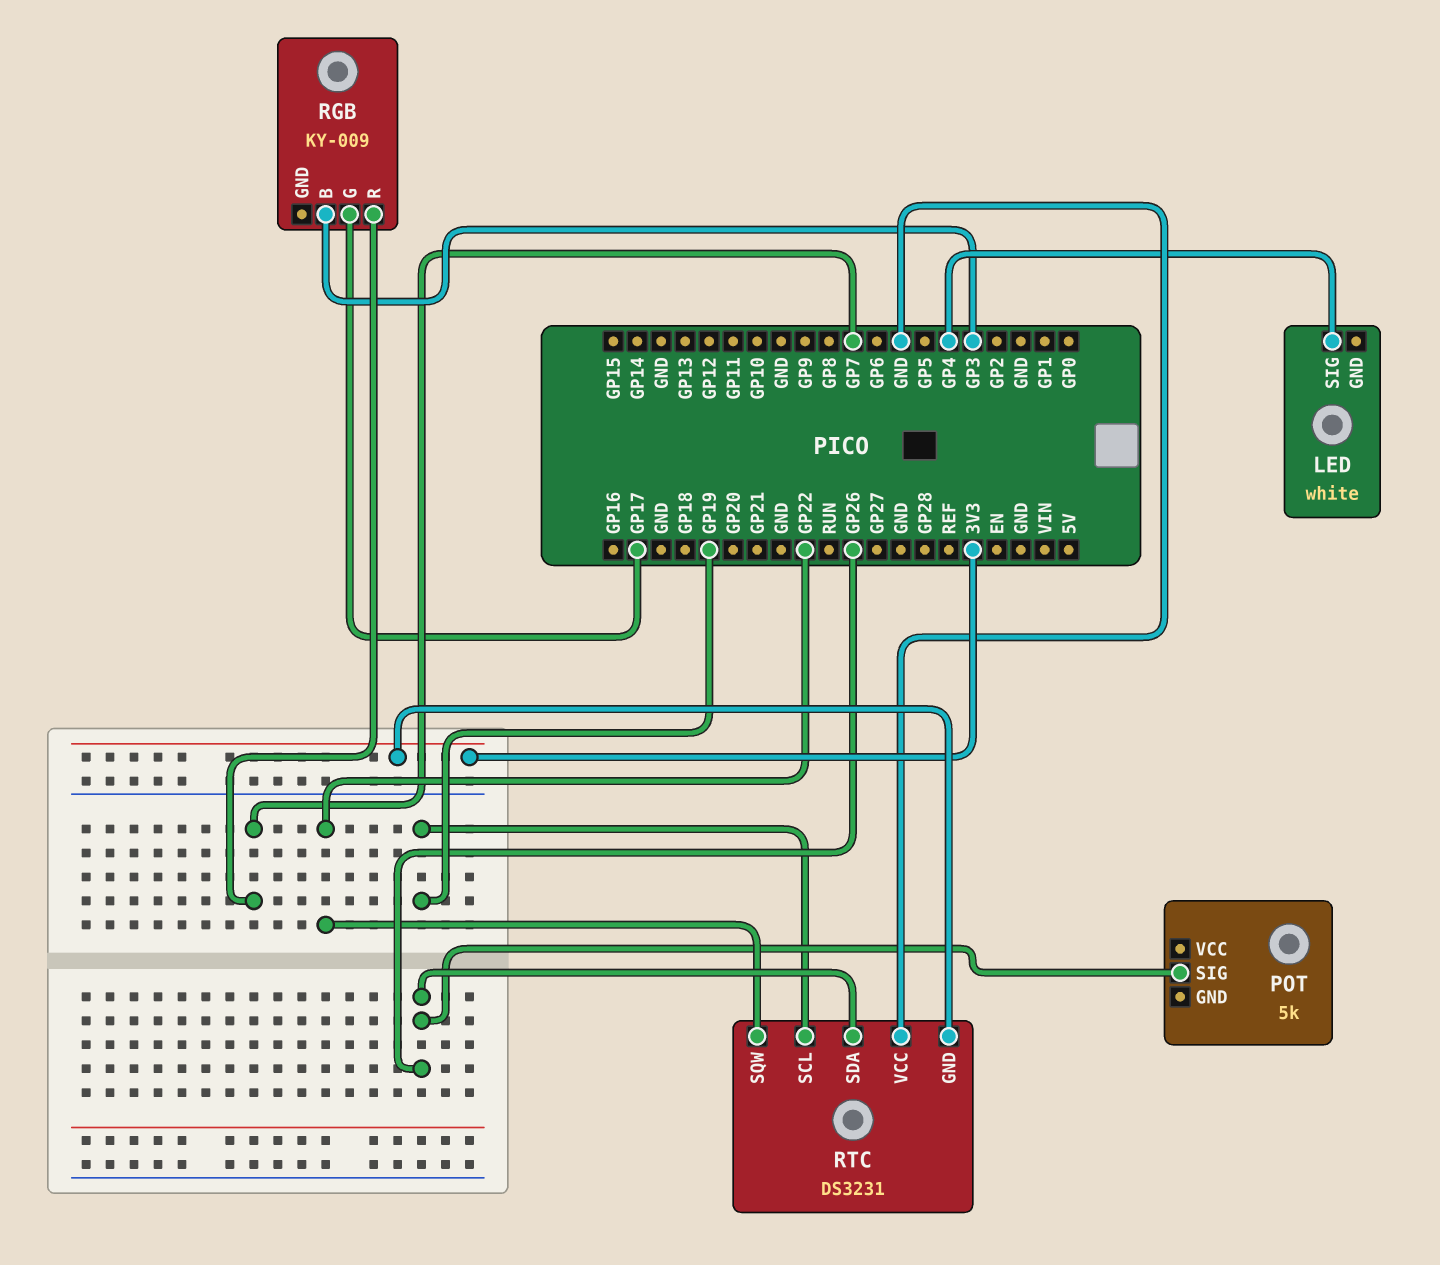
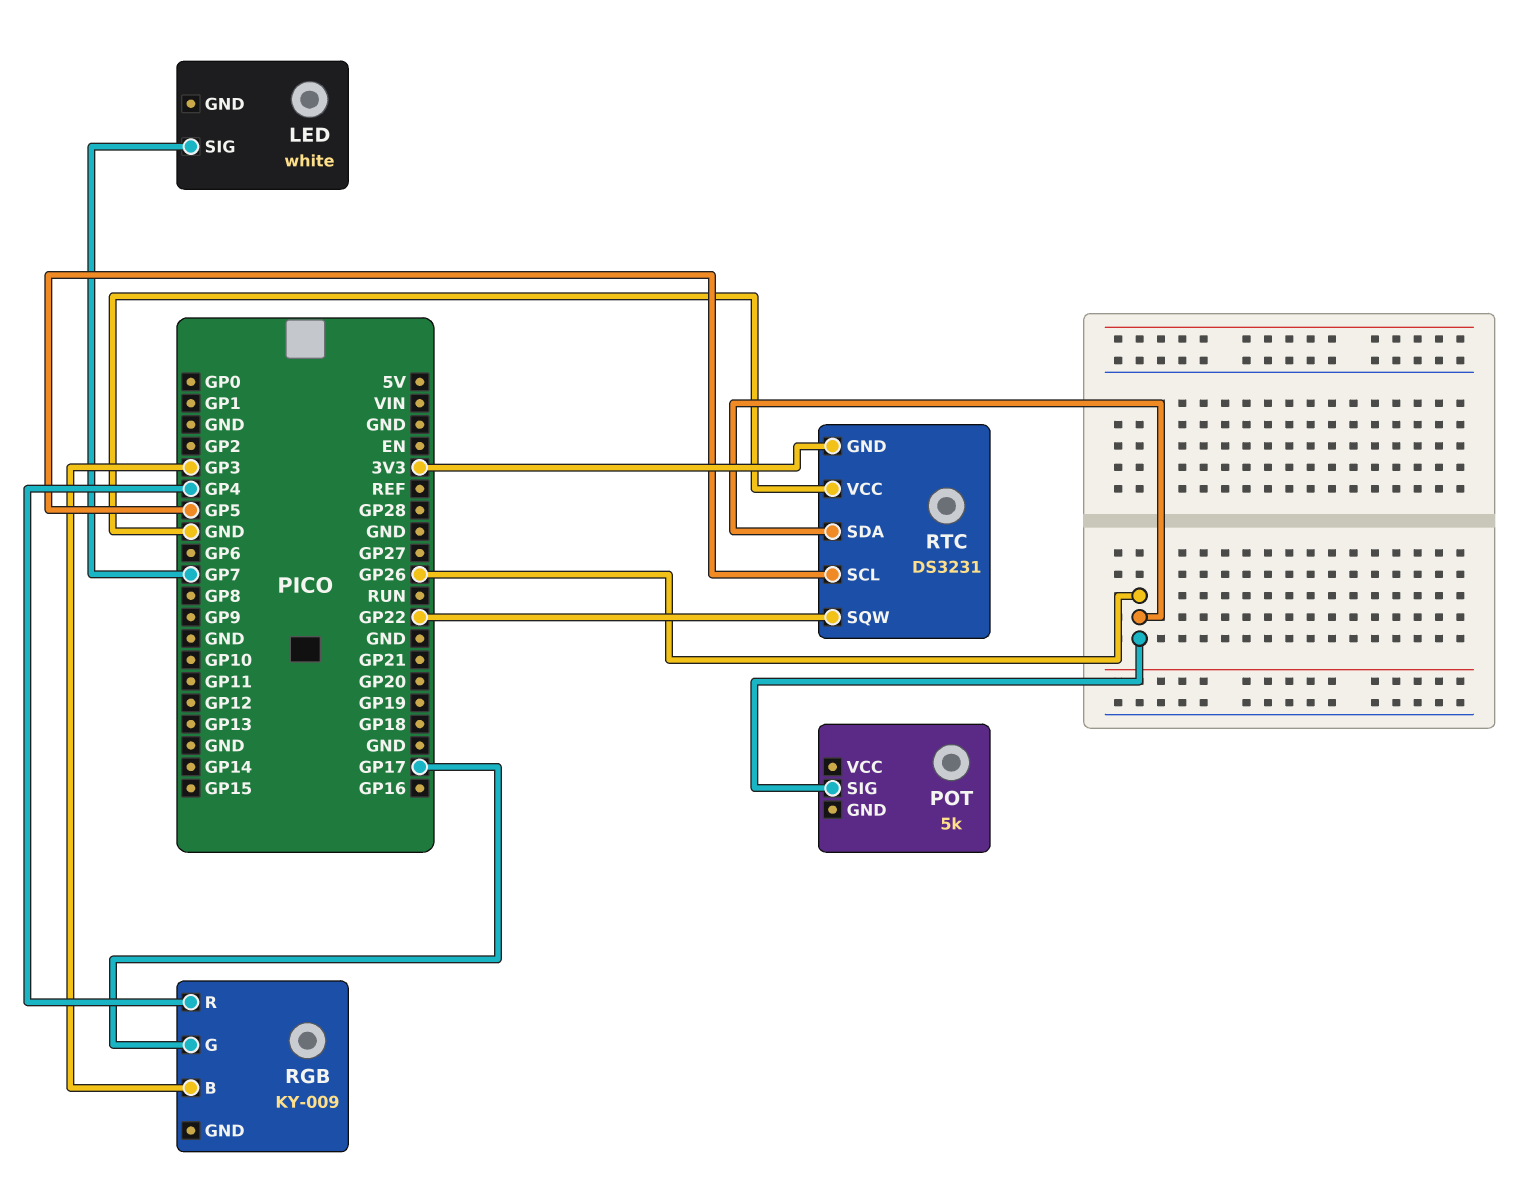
LED pin SIG: GP4 -> GP7
RGB pin R: GP7 -> GP4
RTC pin SCL: GP19 -> GP5

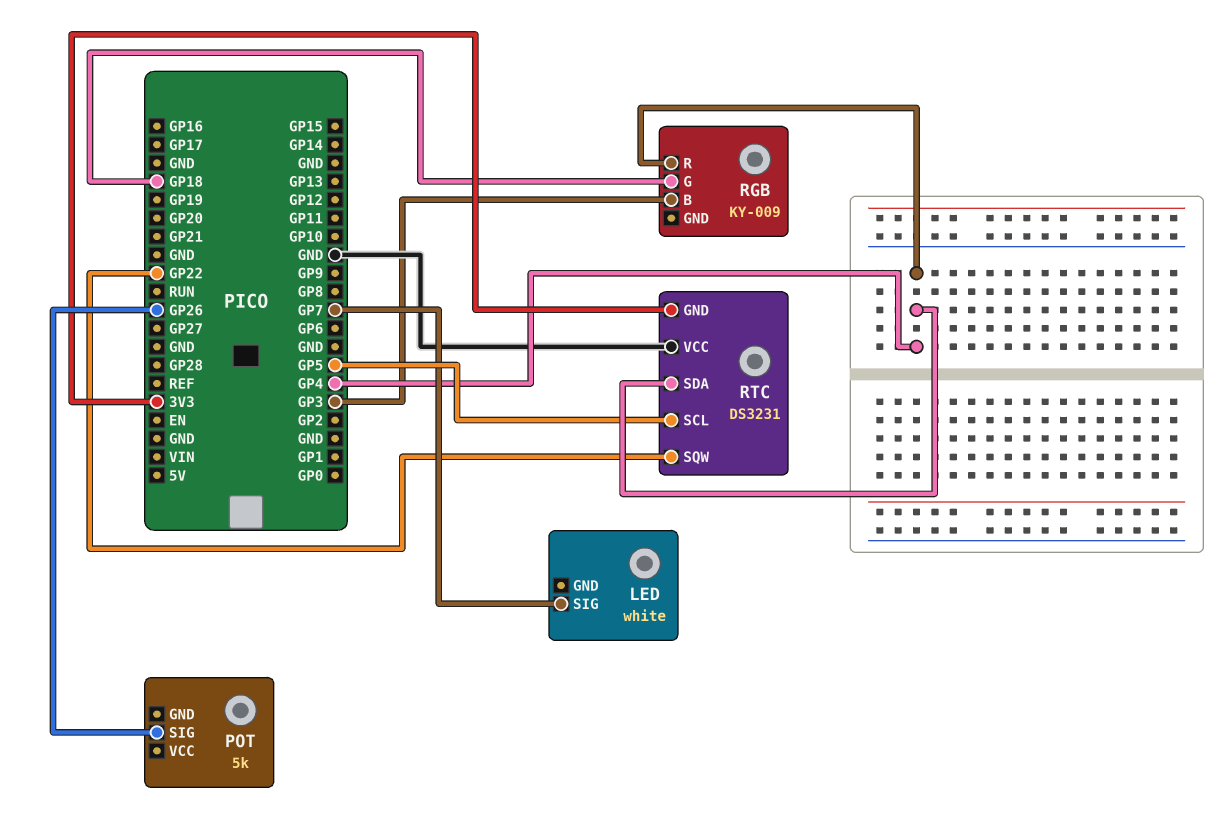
RGB pin G: GP17 -> GP18
RTC pin SDA: GP26 -> GP4

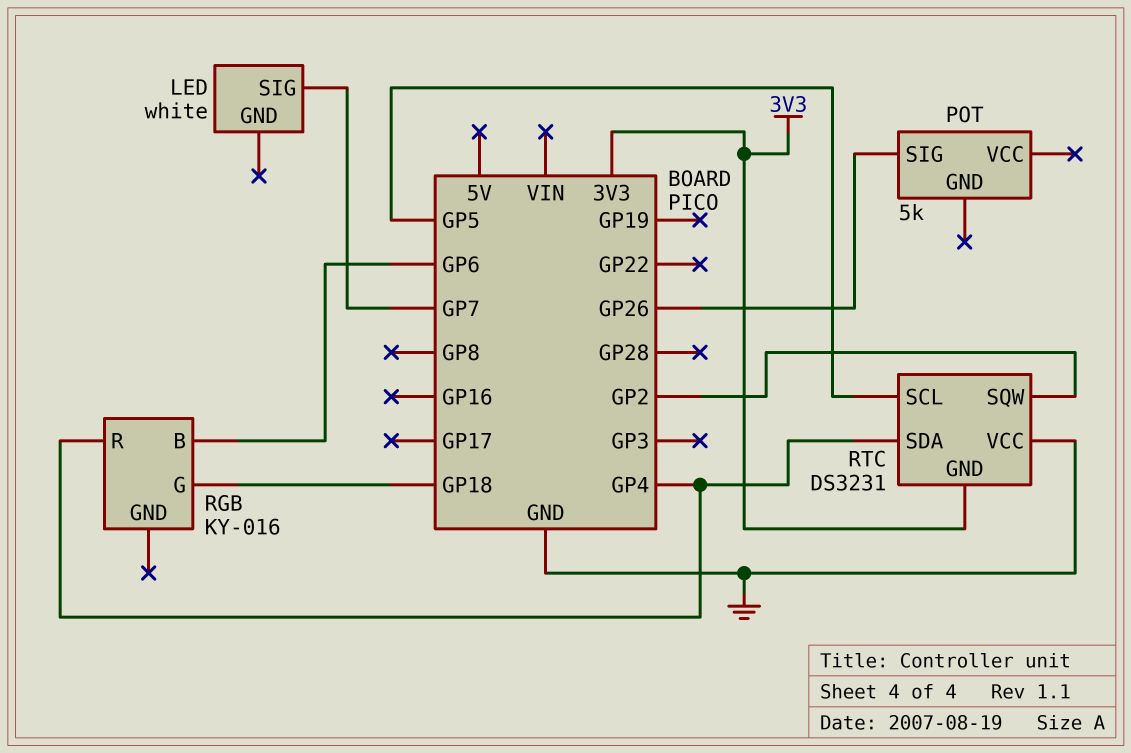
RGB: KY-009 -> KY-016
RGB pin B: GP3 -> GP6
RTC pin SQW: GP22 -> GP2

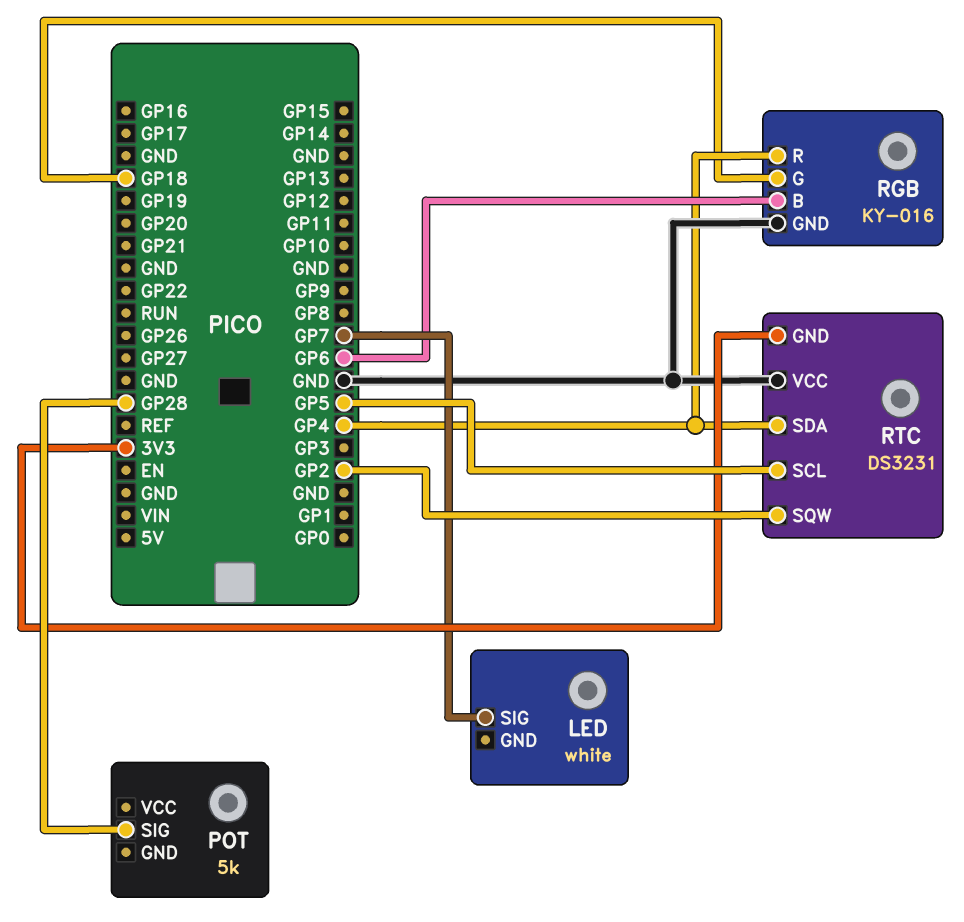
POT pin SIG: GP26 -> GP28
RGB pin GND: none -> GND

